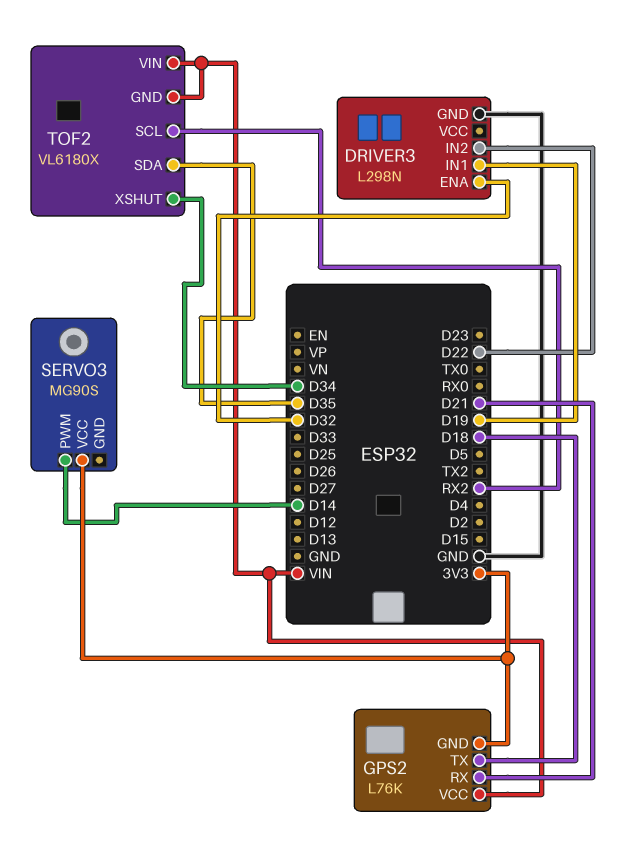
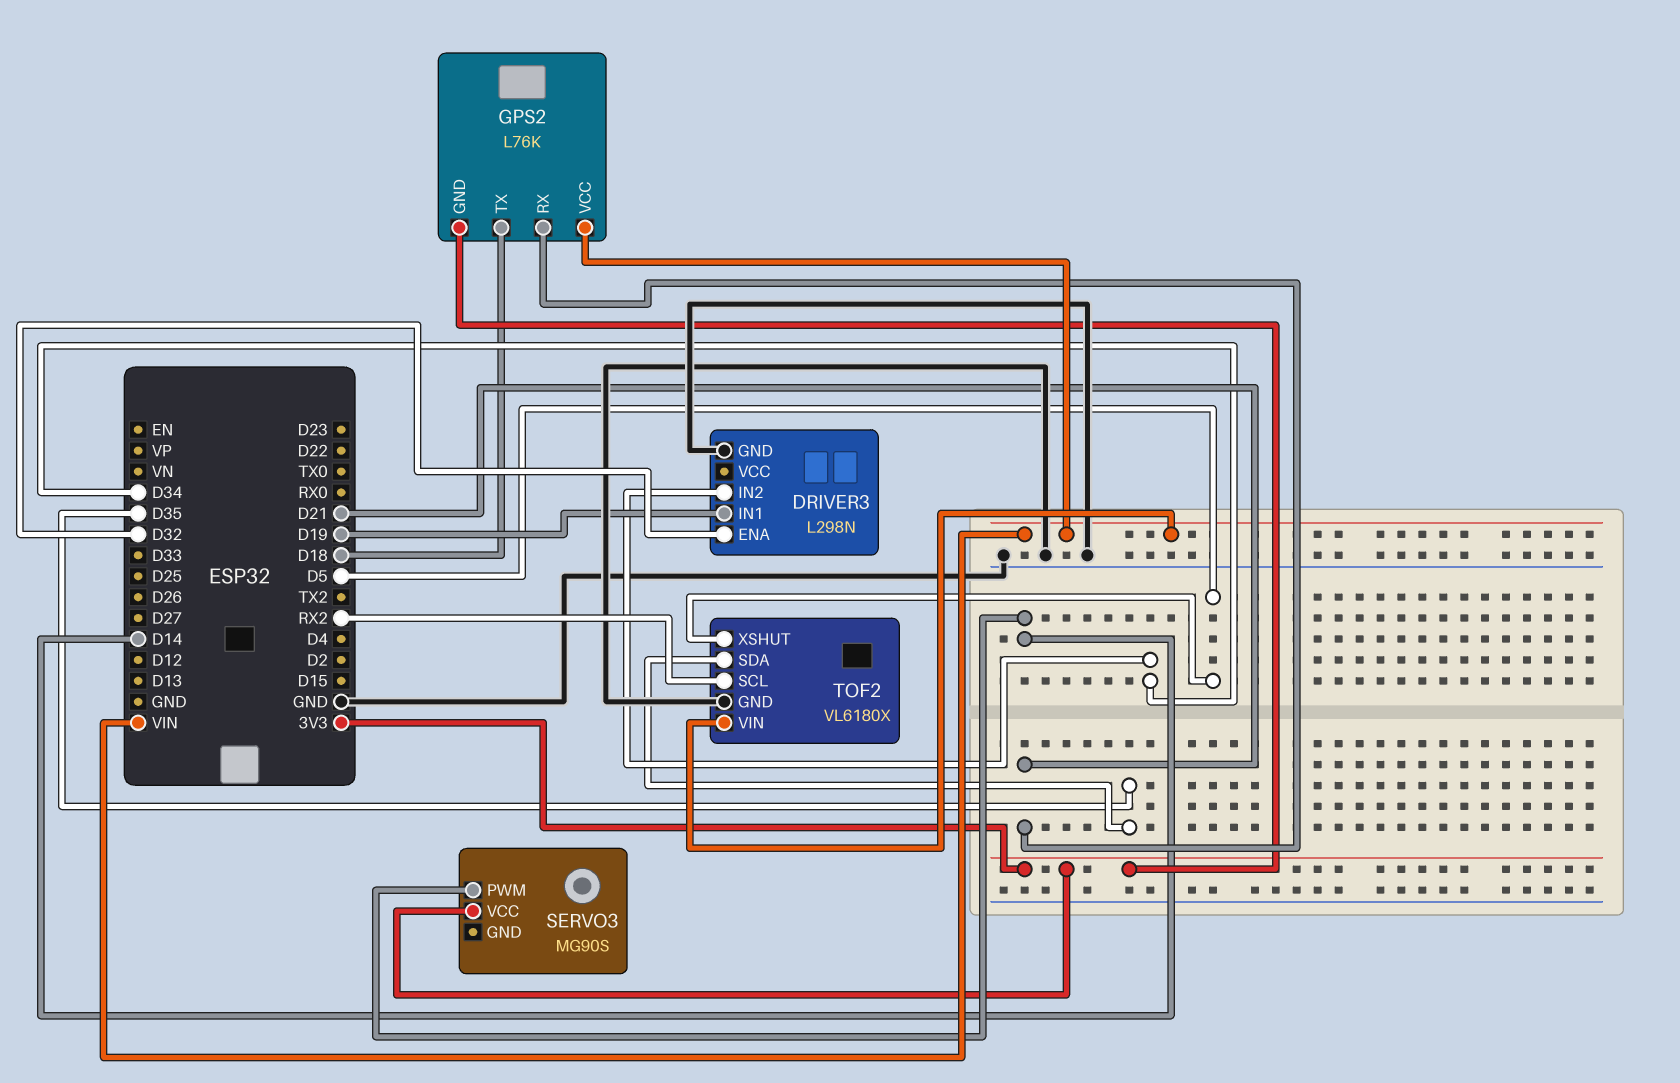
DRIVER3 pin IN2: D22 -> D34
TOF2 pin GND: VIN -> GND
TOF2 pin XSHUT: D34 -> D5

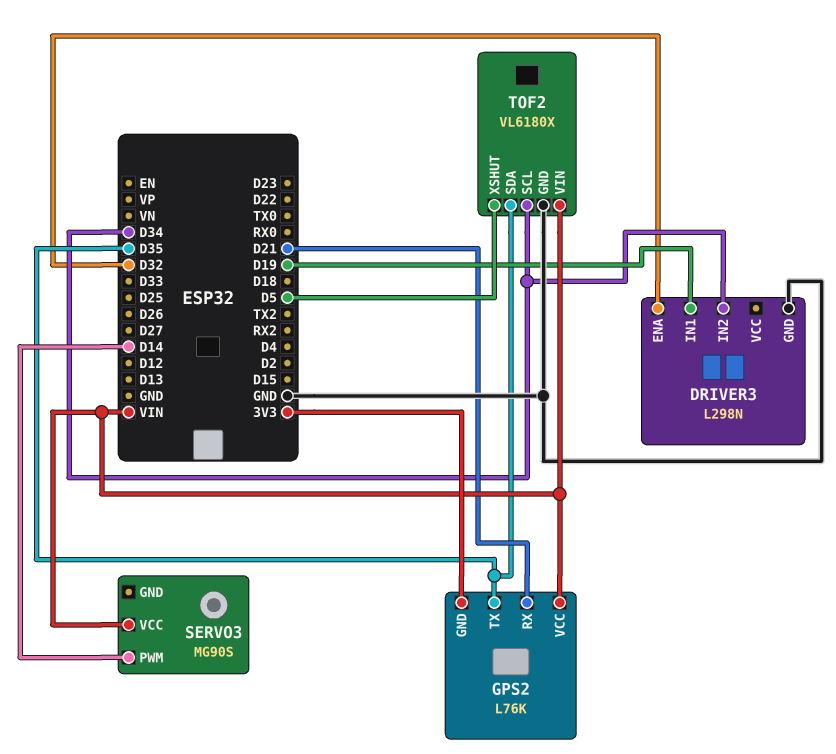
GPS2 pin TX: D18 -> D35
SERVO3 pin VCC: 3V3 -> VIN
TOF2 pin SCL: RX2 -> D34

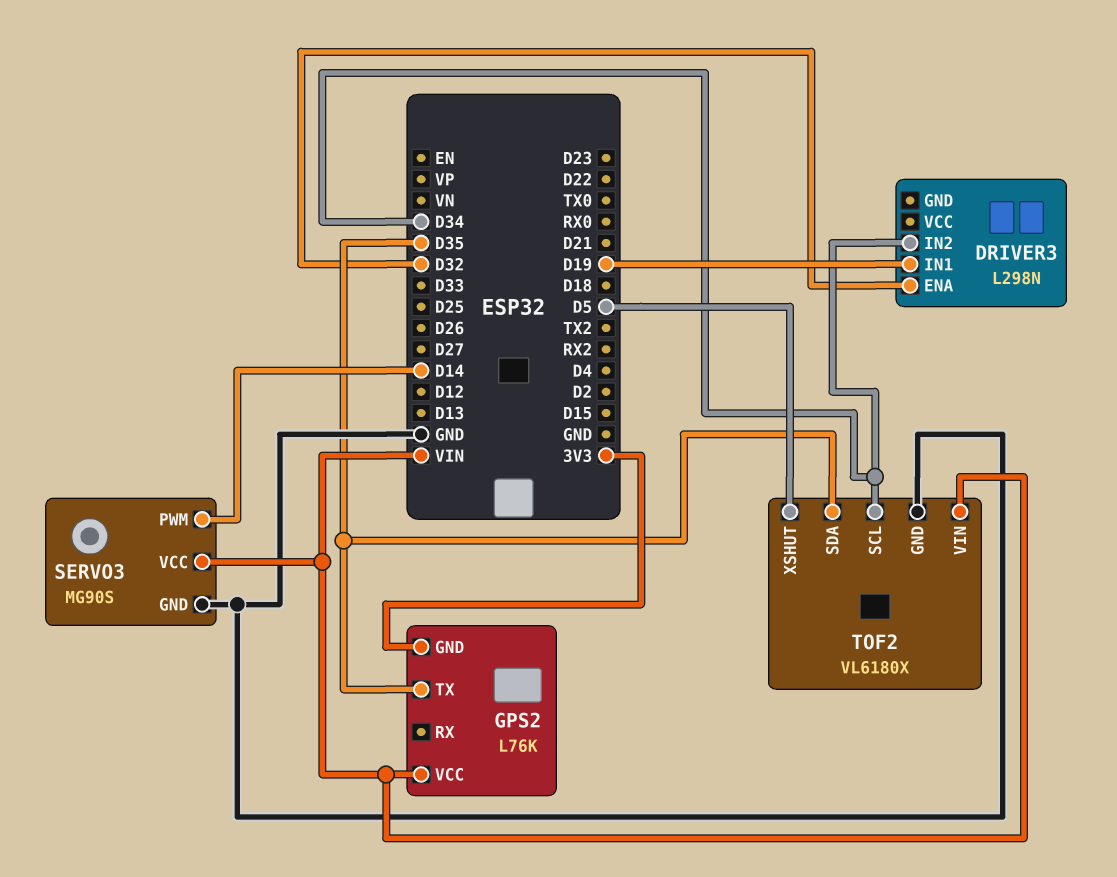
DRIVER3 pin GND: GND -> none
GPS2 pin RX: D21 -> none
SERVO3 pin GND: none -> GND

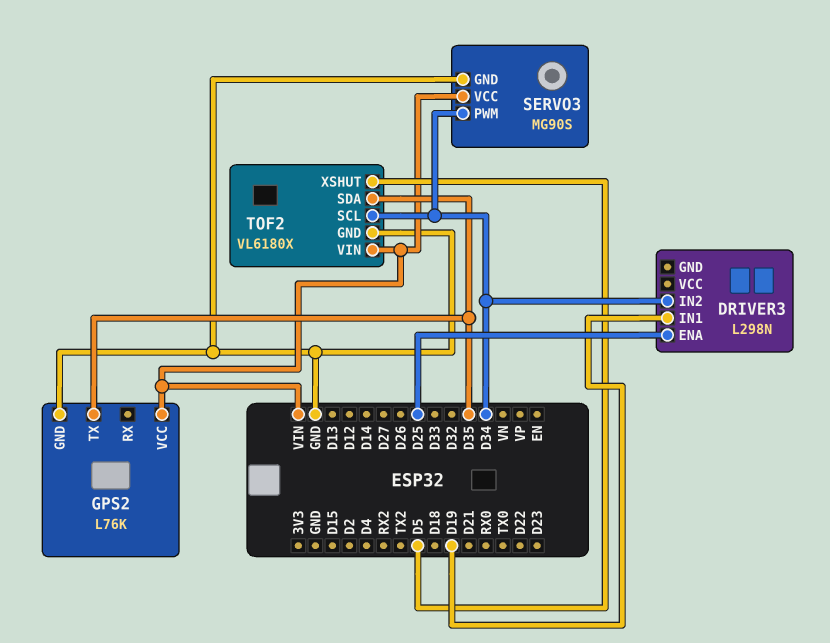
DRIVER3 pin ENA: D32 -> D25
GPS2 pin GND: 3V3 -> GND
SERVO3 pin PWM: D14 -> D34

